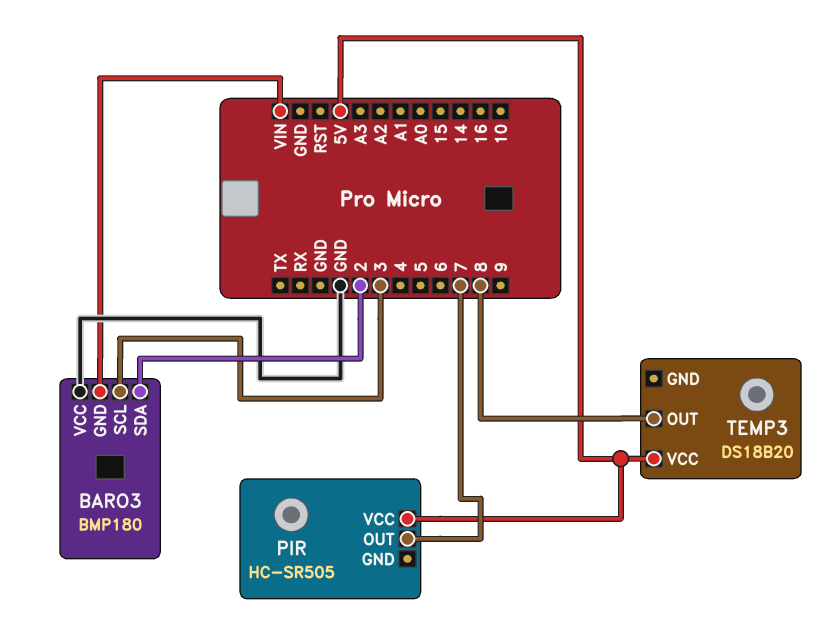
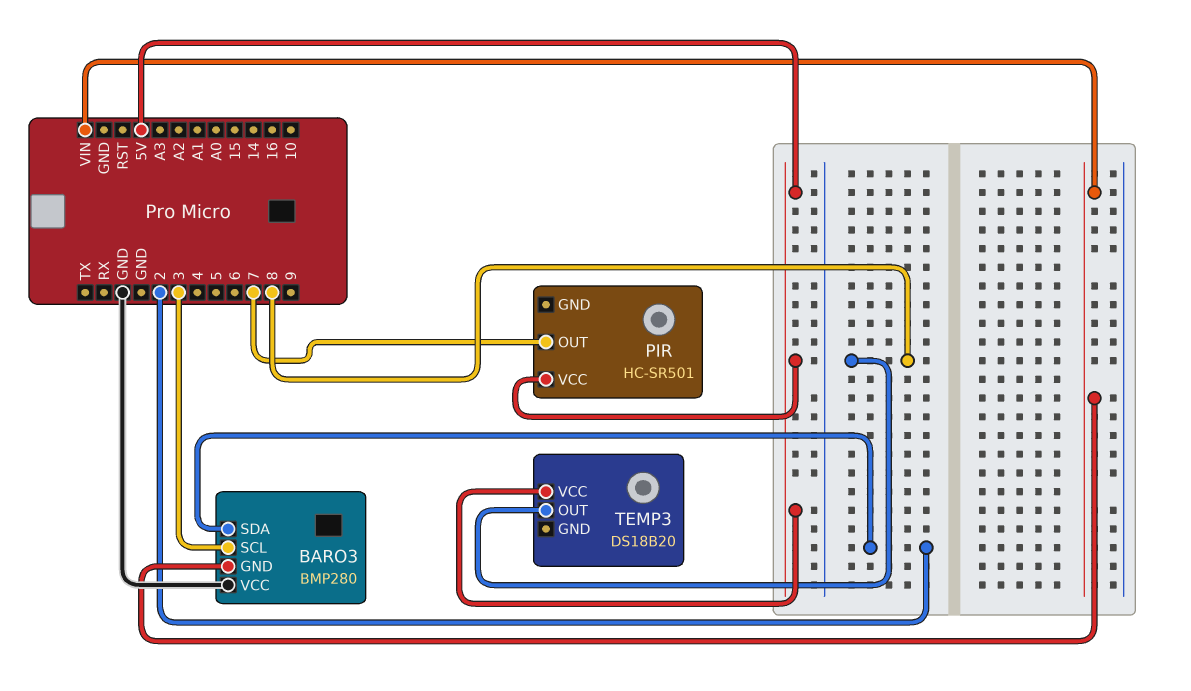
BARO3: BMP180 -> BMP280
PIR: HC-SR505 -> HC-SR501

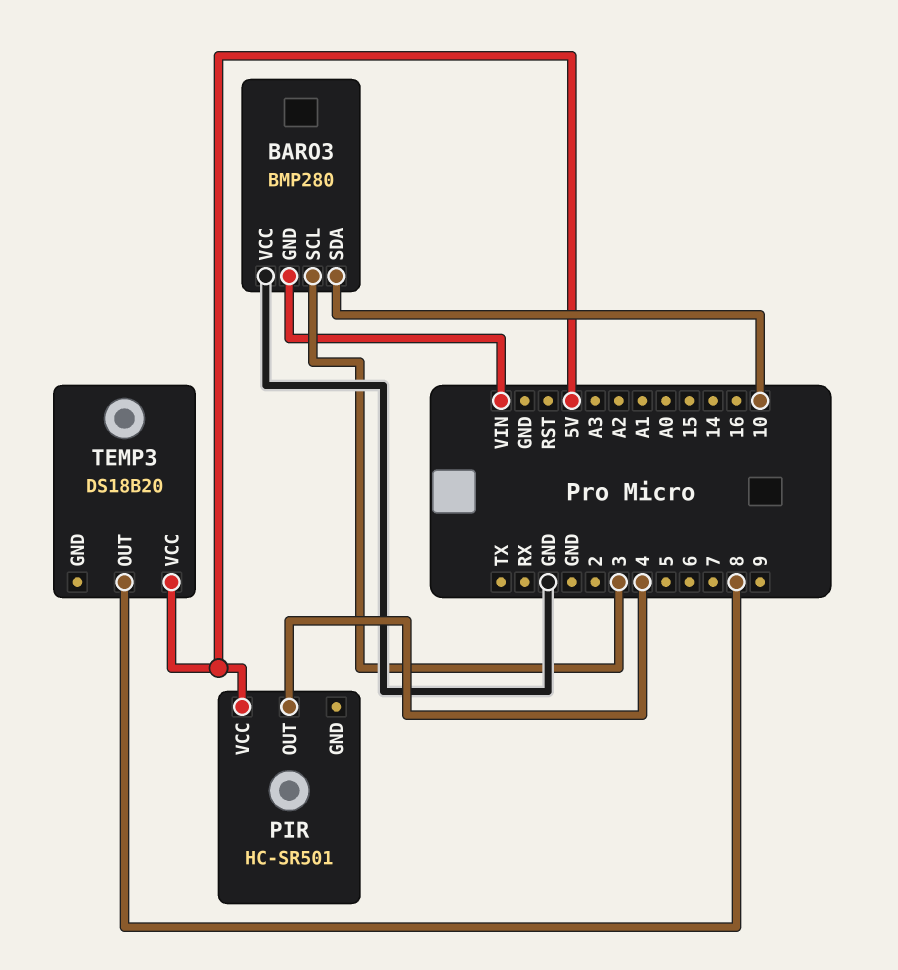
BARO3 pin SDA: 2 -> 10
PIR pin OUT: 7 -> 4

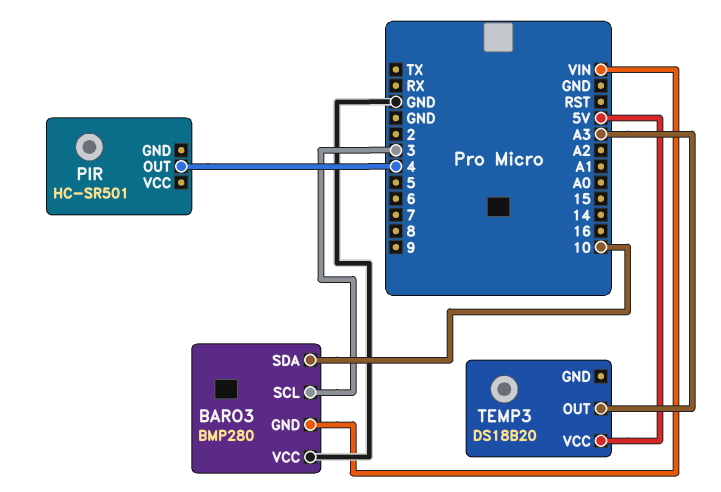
PIR pin VCC: 5V -> none
TEMP3 pin OUT: 8 -> A3

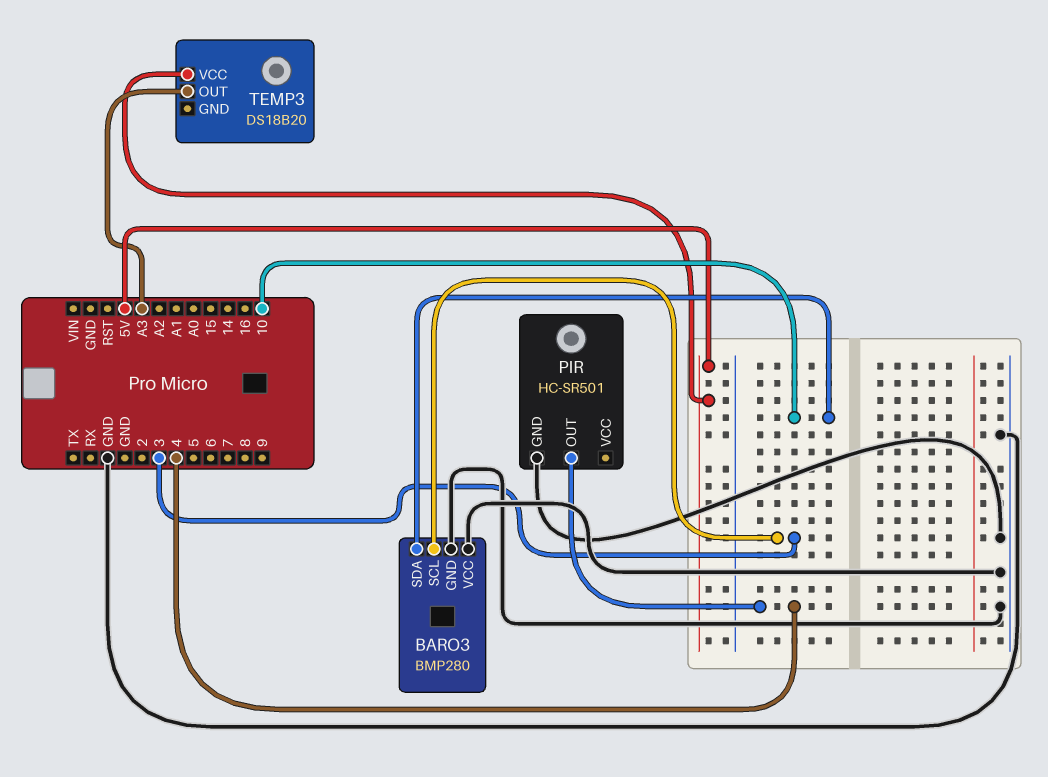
BARO3 pin GND: VIN -> GND
PIR pin GND: none -> GND

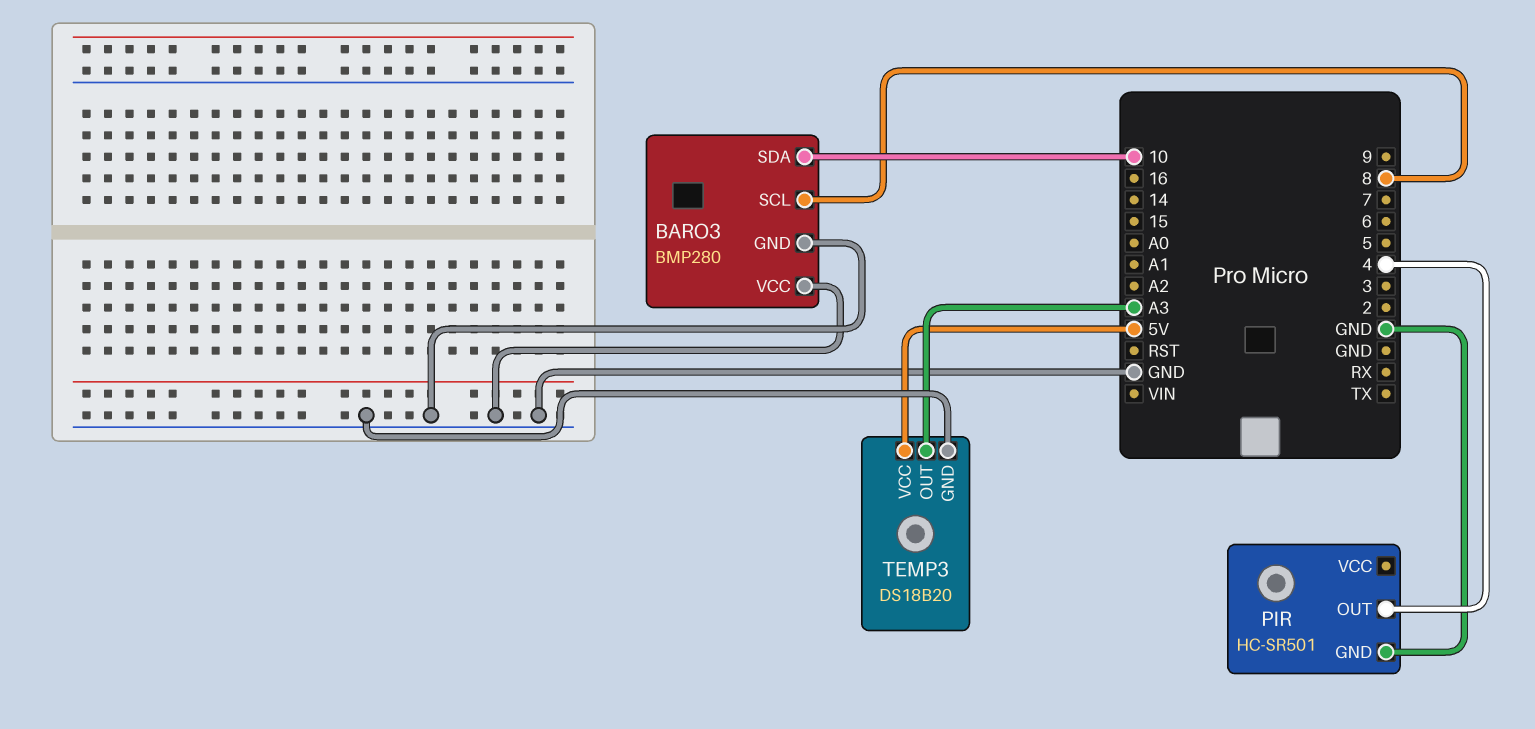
BARO3 pin SCL: 3 -> 8
TEMP3 pin GND: none -> GND

